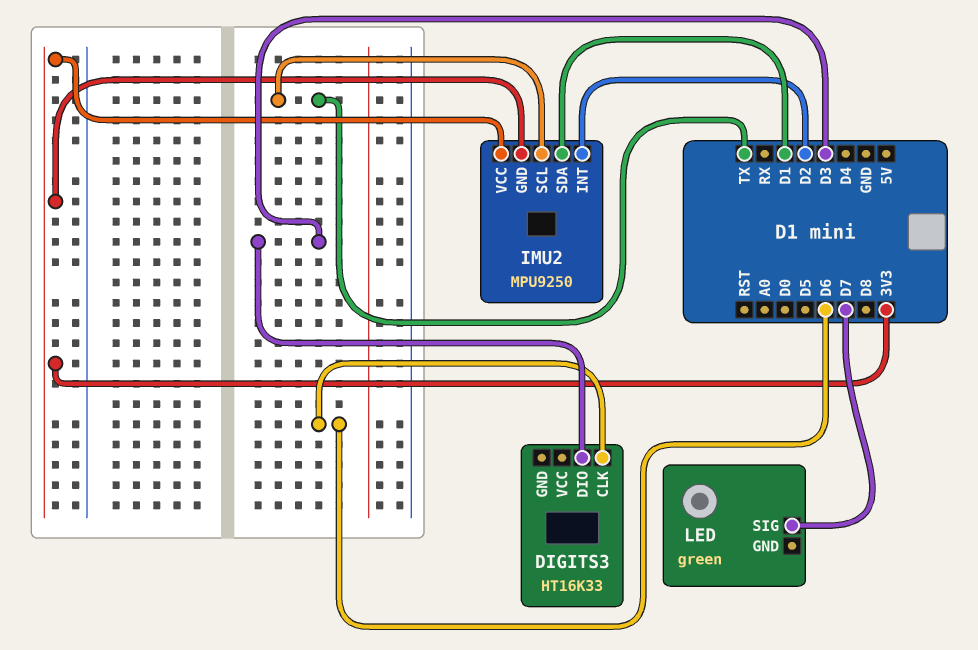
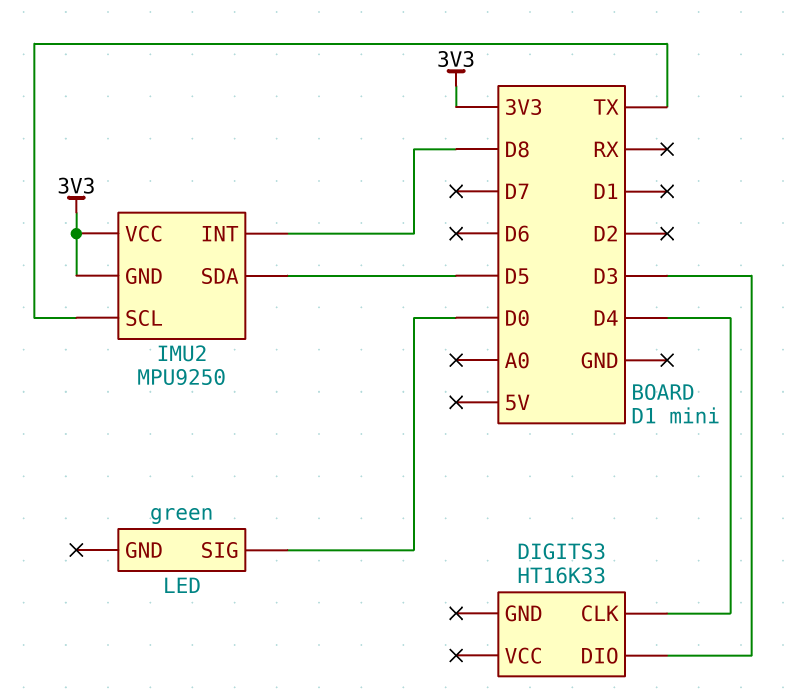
DIGITS3 pin CLK: D6 -> D4
IMU2 pin INT: D2 -> D8
IMU2 pin SDA: D1 -> D5
LED pin SIG: D7 -> D0

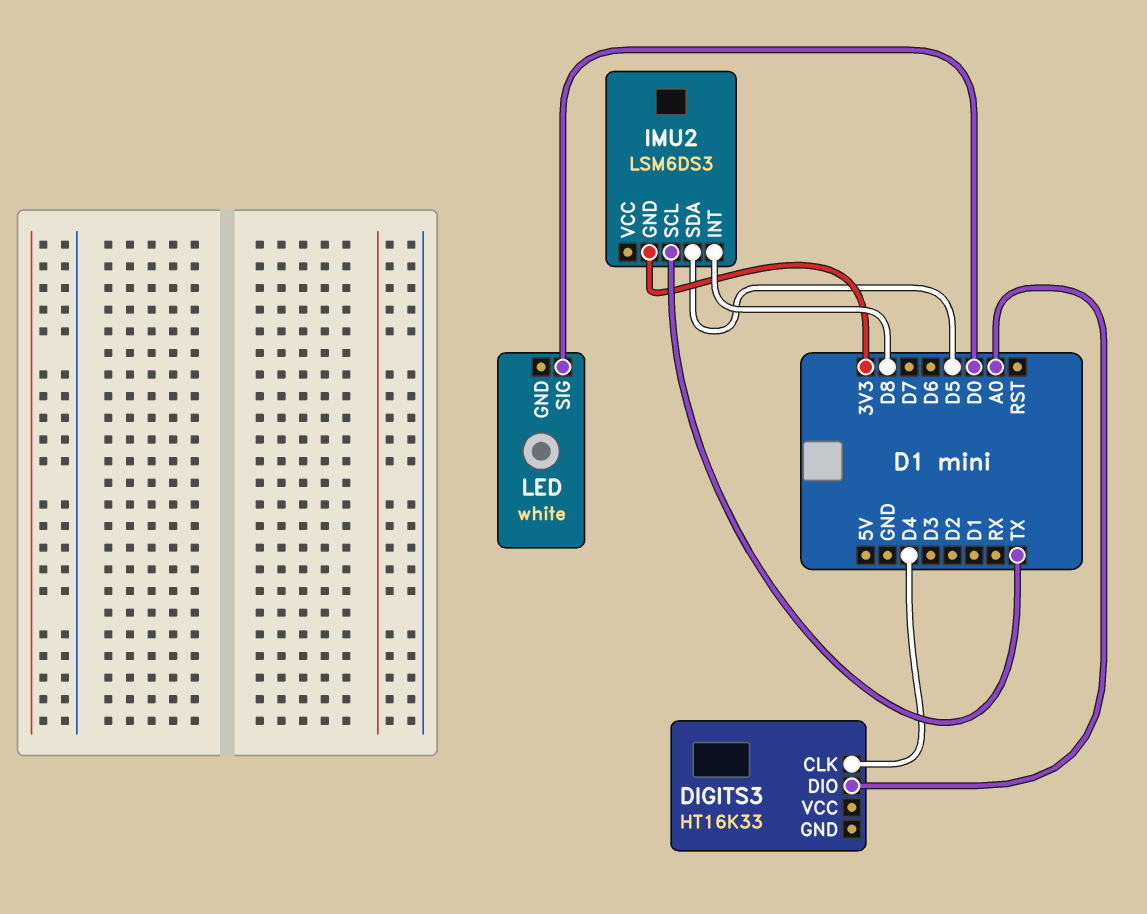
DIGITS3 pin DIO: D3 -> A0
IMU2: MPU9250 -> LSM6DS3
IMU2 pin VCC: 3V3 -> none
LED: green -> white

